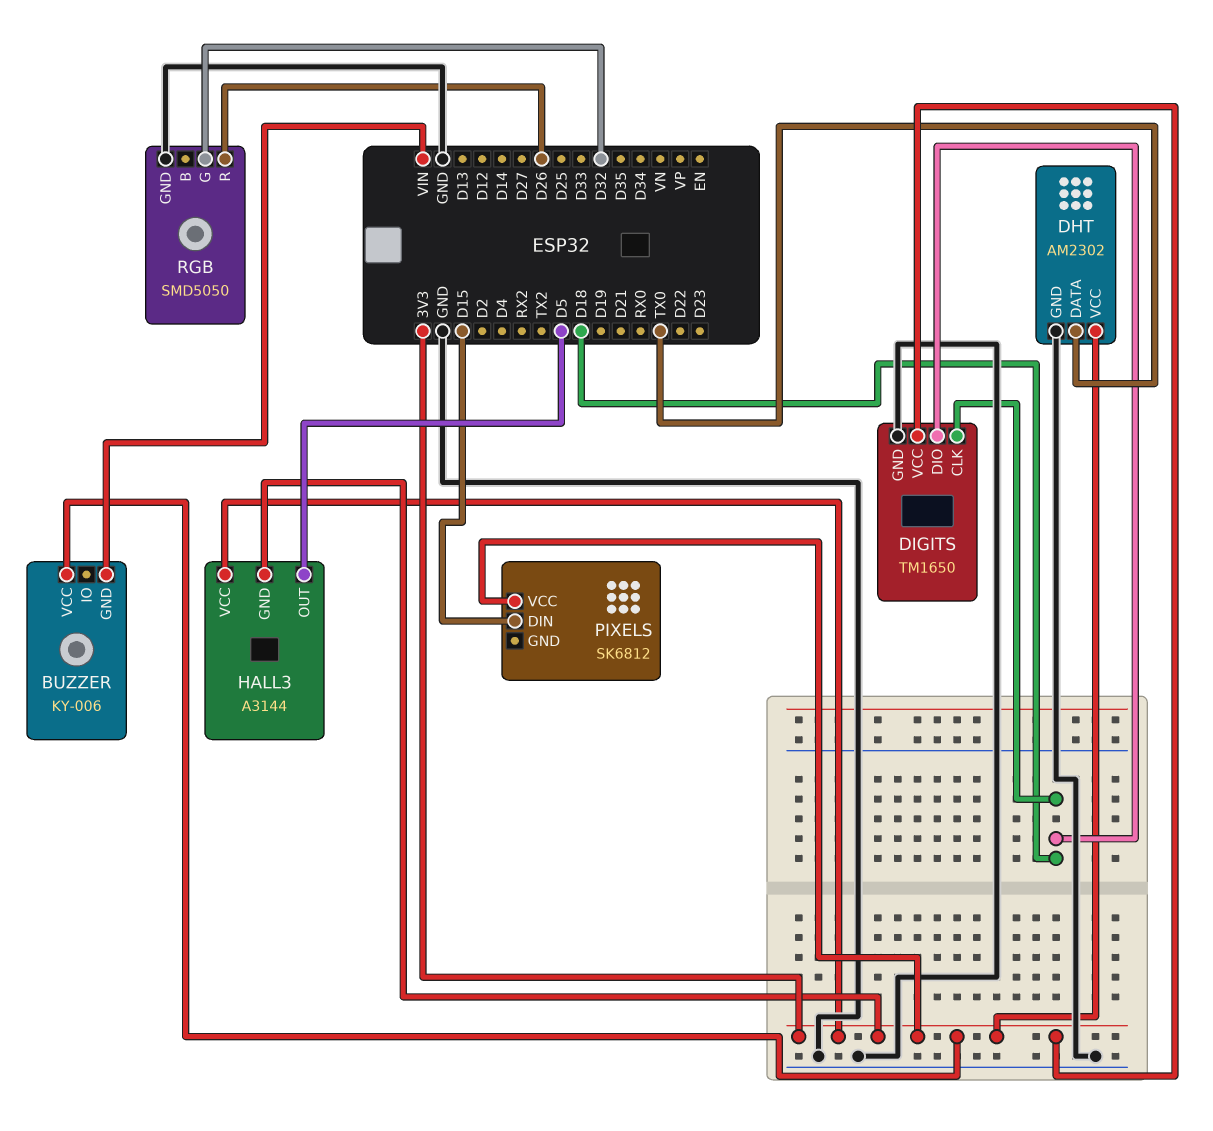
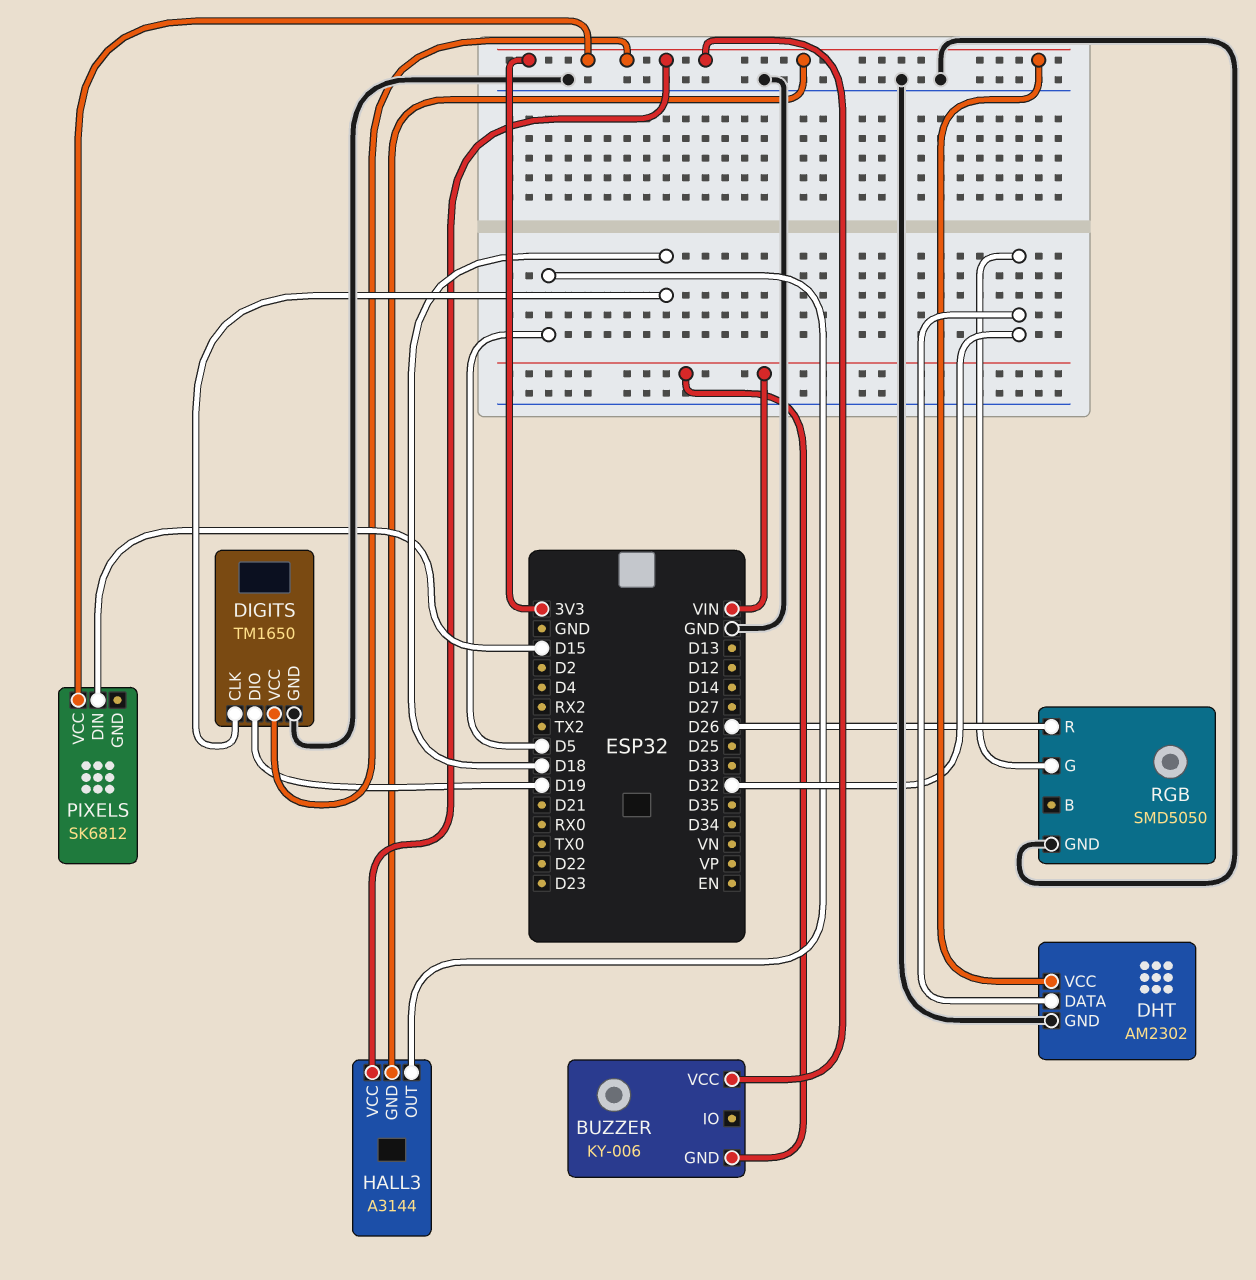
DHT pin DATA: TX0 -> D32
DIGITS pin DIO: D18 -> D19

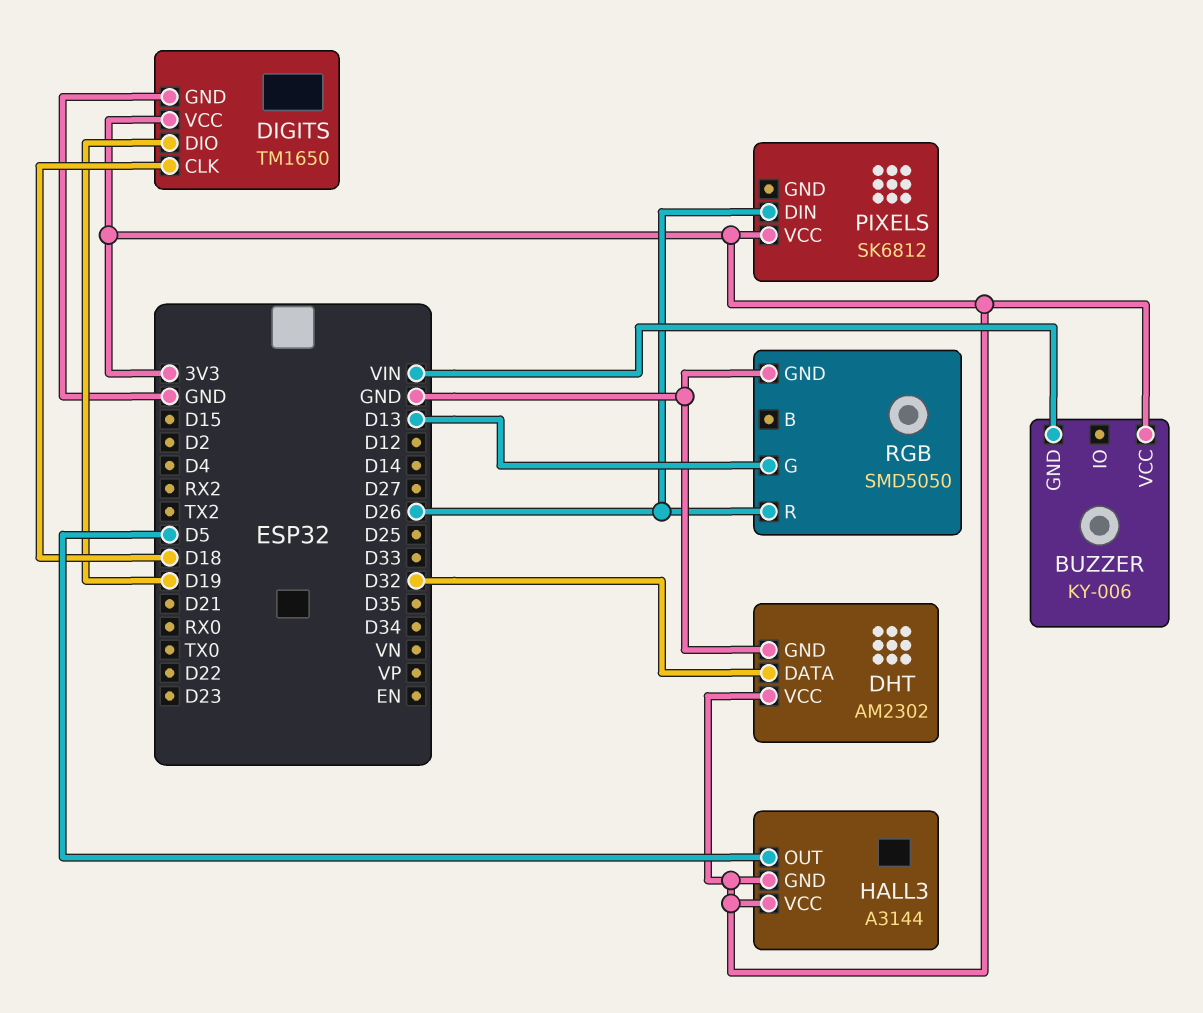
PIXELS pin DIN: D15 -> D26
RGB pin G: D32 -> D13

